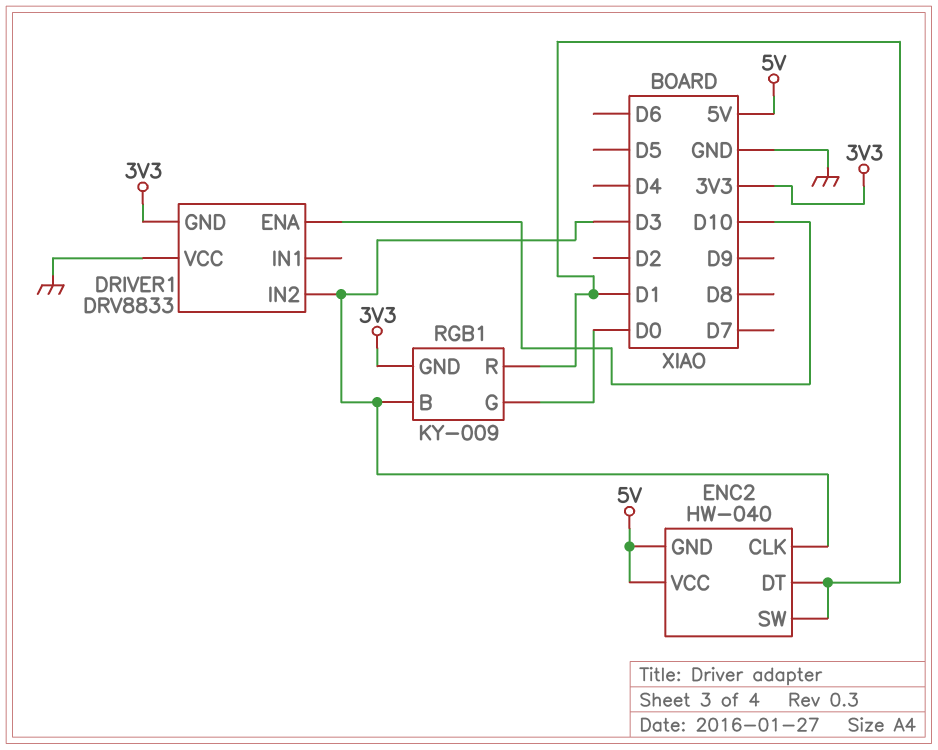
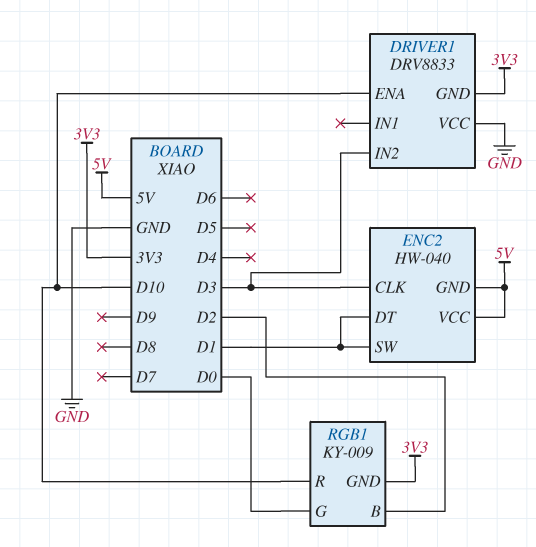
RGB1 pin B: D3 -> D2
RGB1 pin R: D1 -> D10

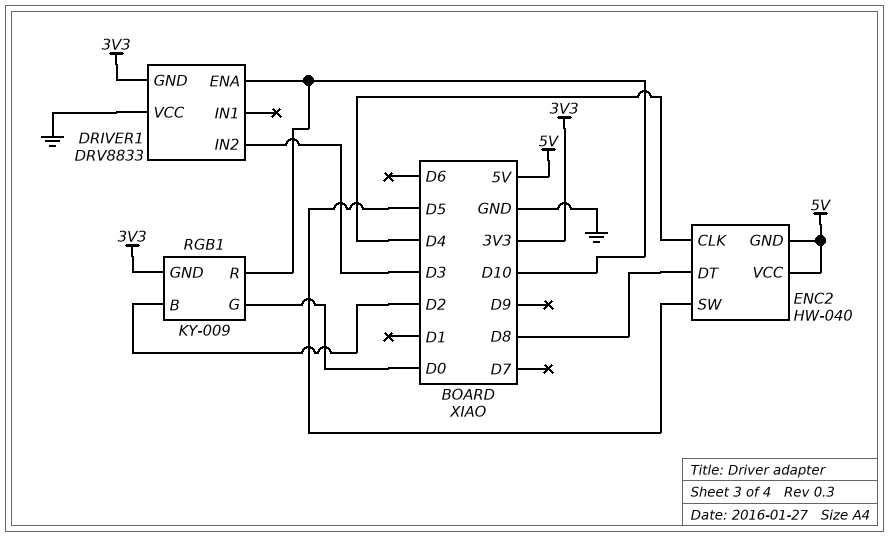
ENC2 pin CLK: D3 -> D4
ENC2 pin DT: D1 -> D8
ENC2 pin SW: D1 -> D5

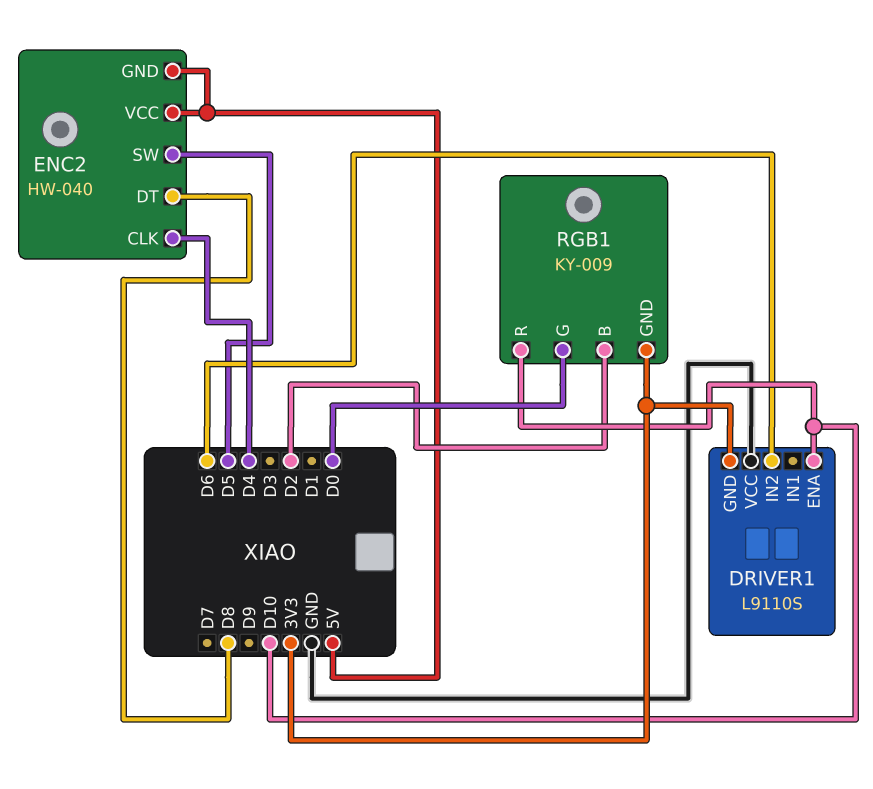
DRIVER1: DRV8833 -> L9110S
DRIVER1 pin IN2: D3 -> D6

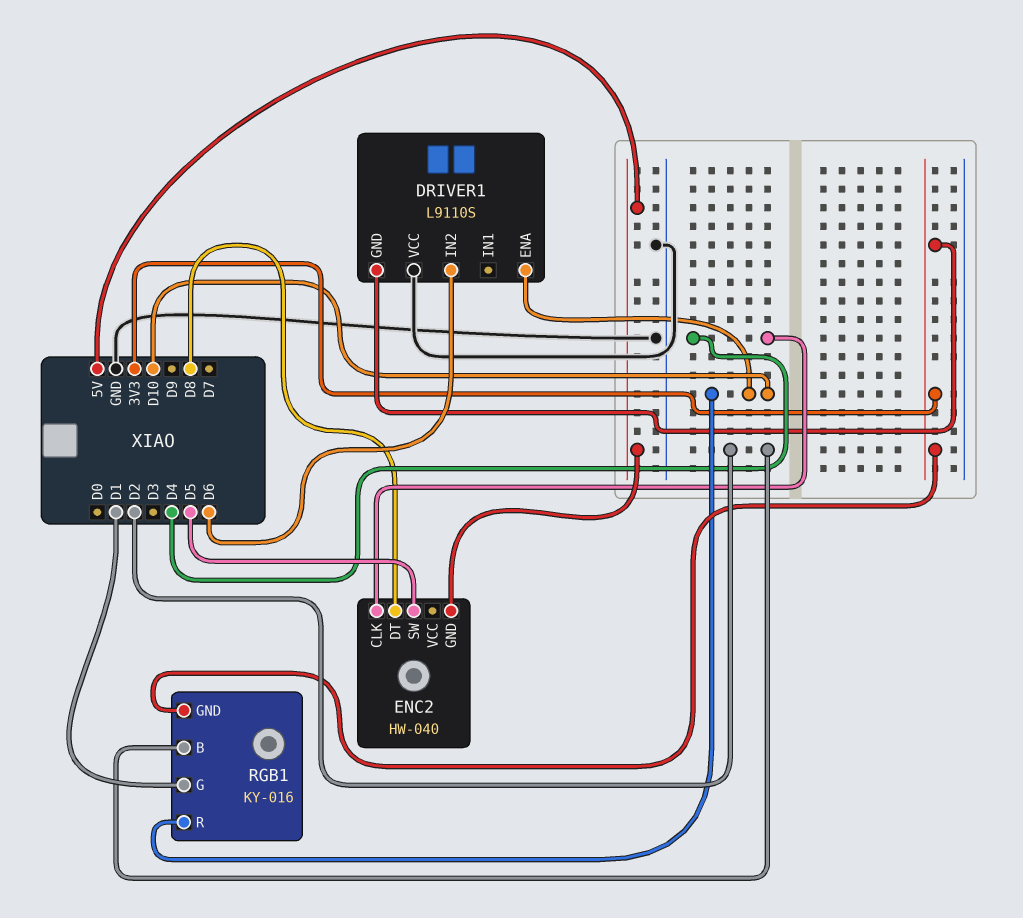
ENC2 pin VCC: 5V -> none
RGB1: KY-009 -> KY-016
RGB1 pin G: D0 -> D1

